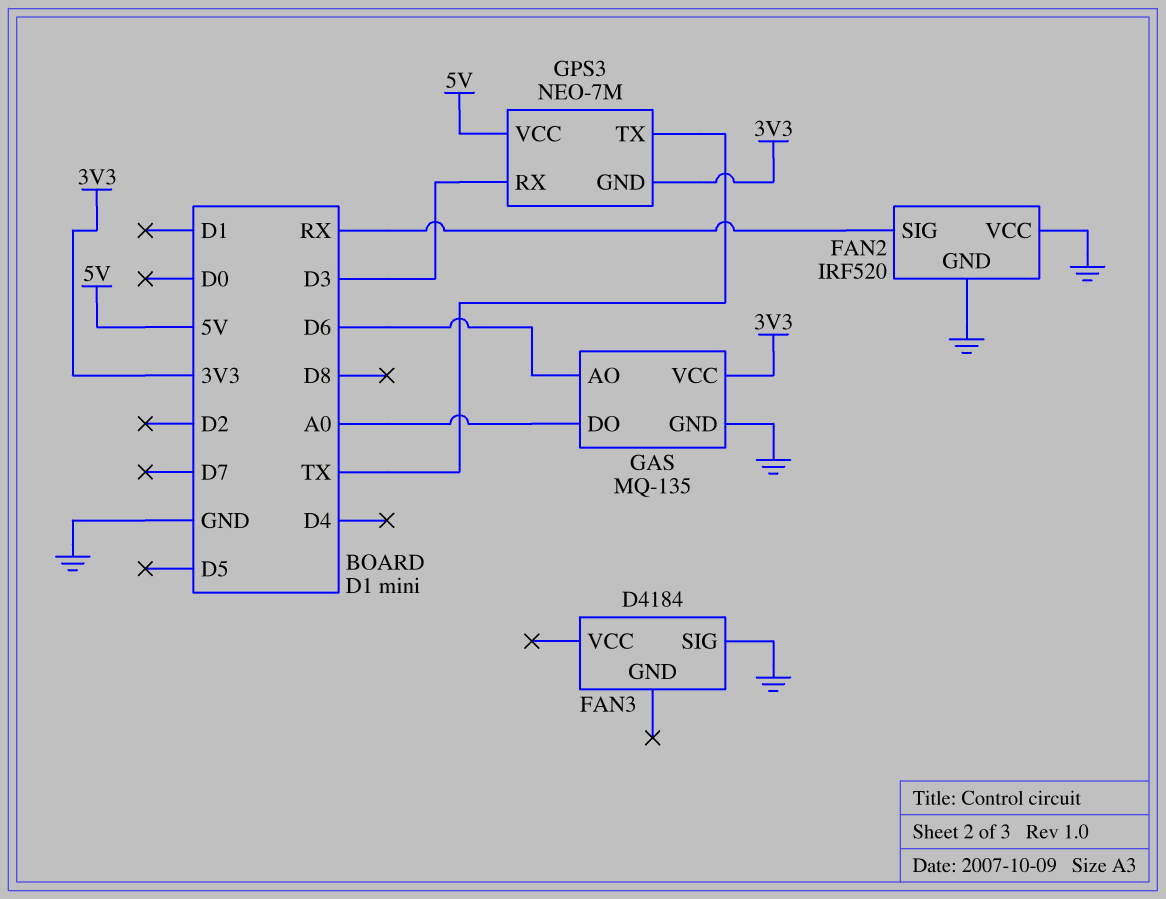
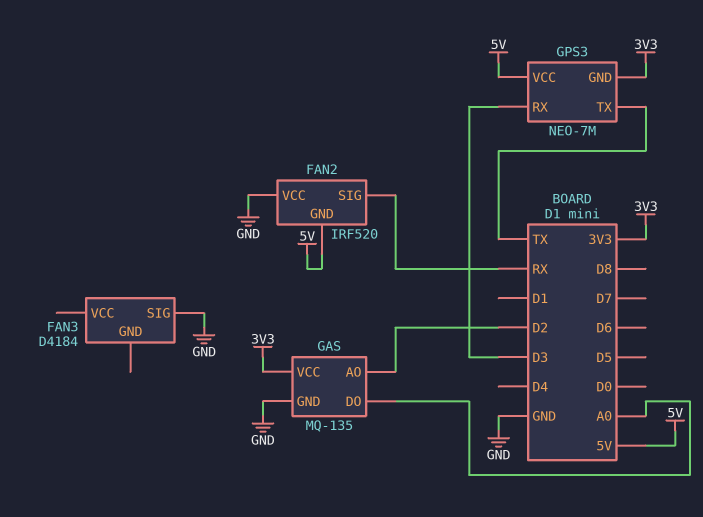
FAN2 pin GND: GND -> 5V
GAS pin AO: D6 -> D2

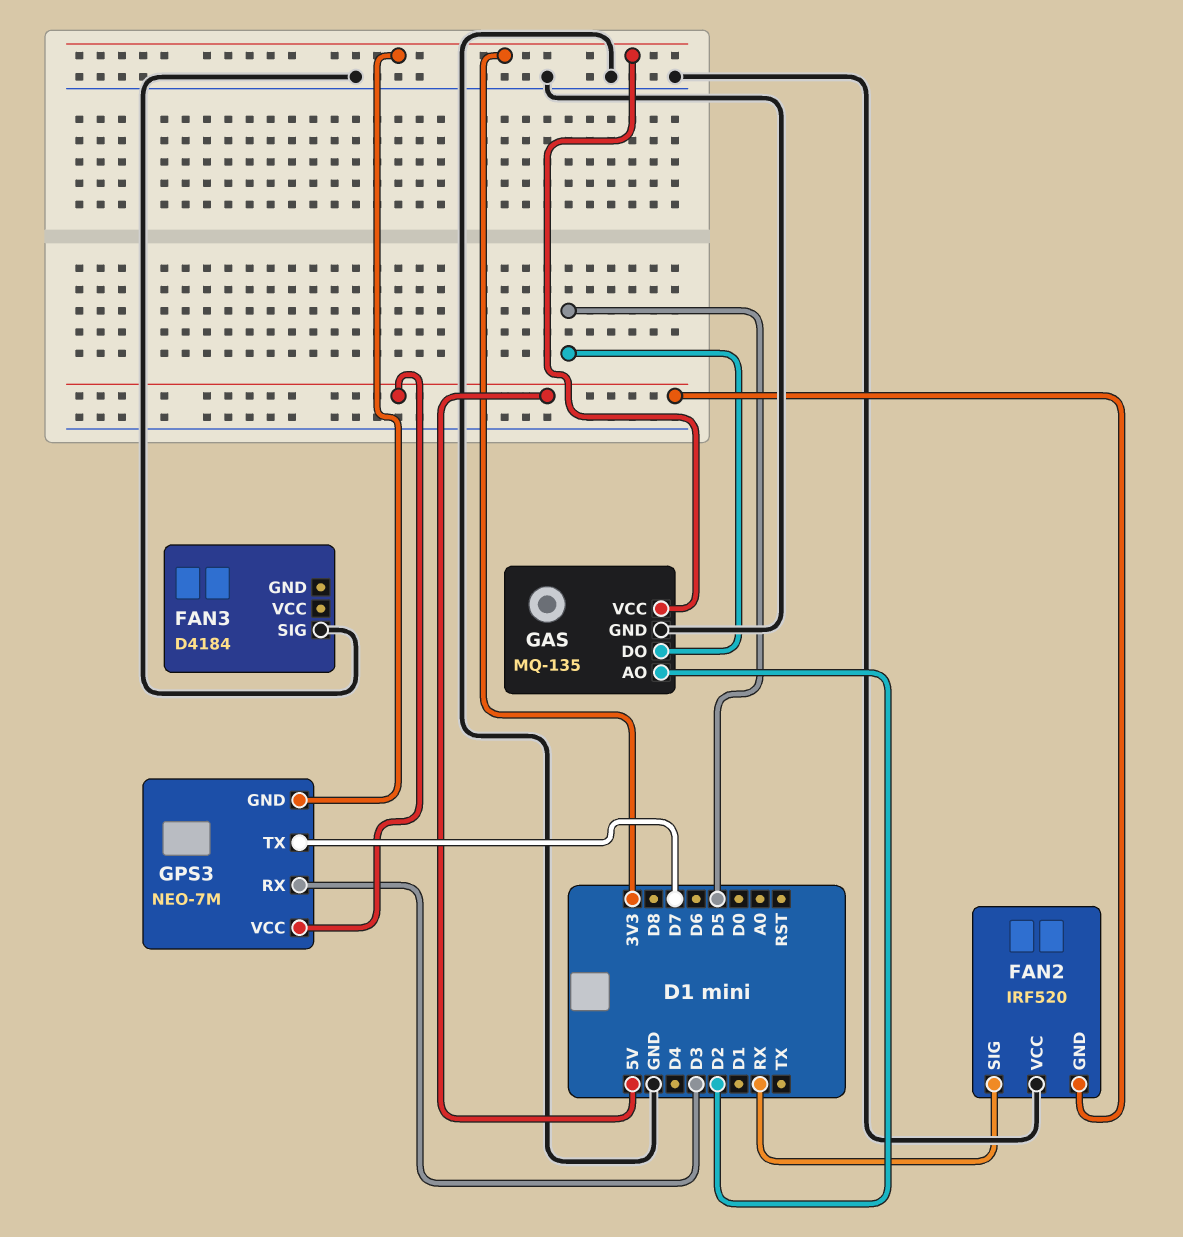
GAS pin DO: A0 -> D5
GPS3 pin TX: TX -> D7

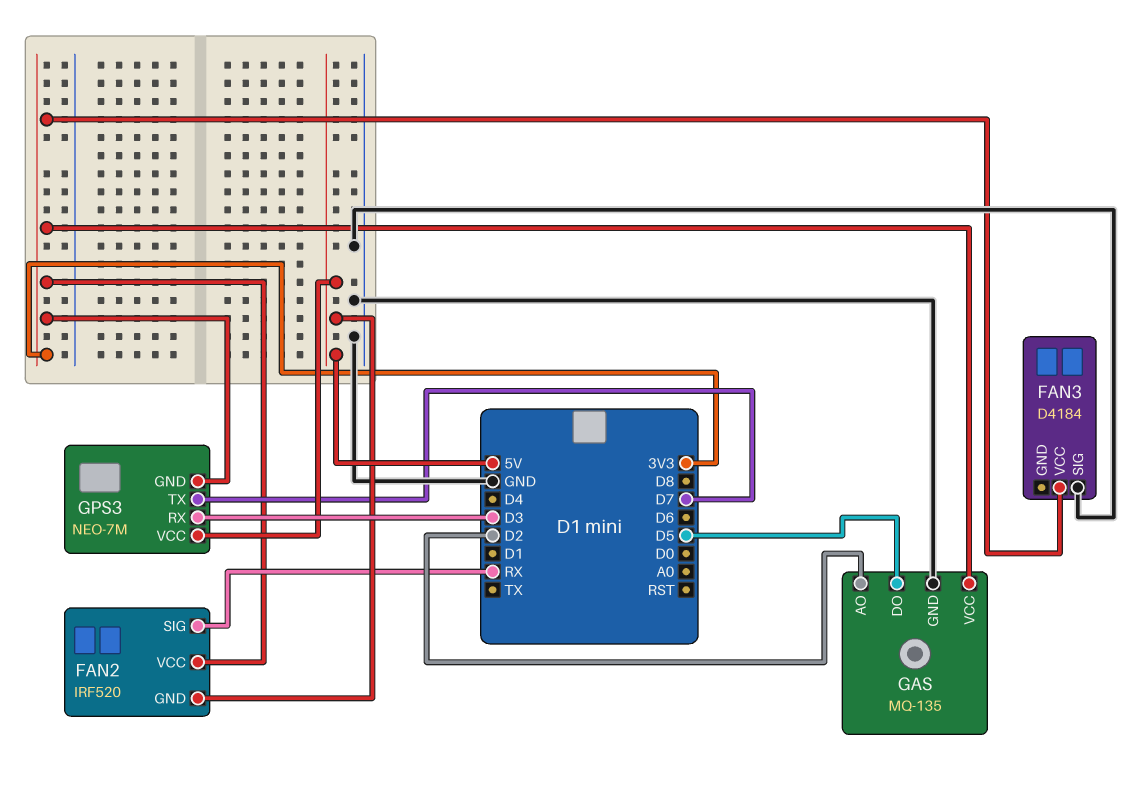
FAN2 pin VCC: GND -> 3V3
FAN3 pin VCC: none -> 3V3

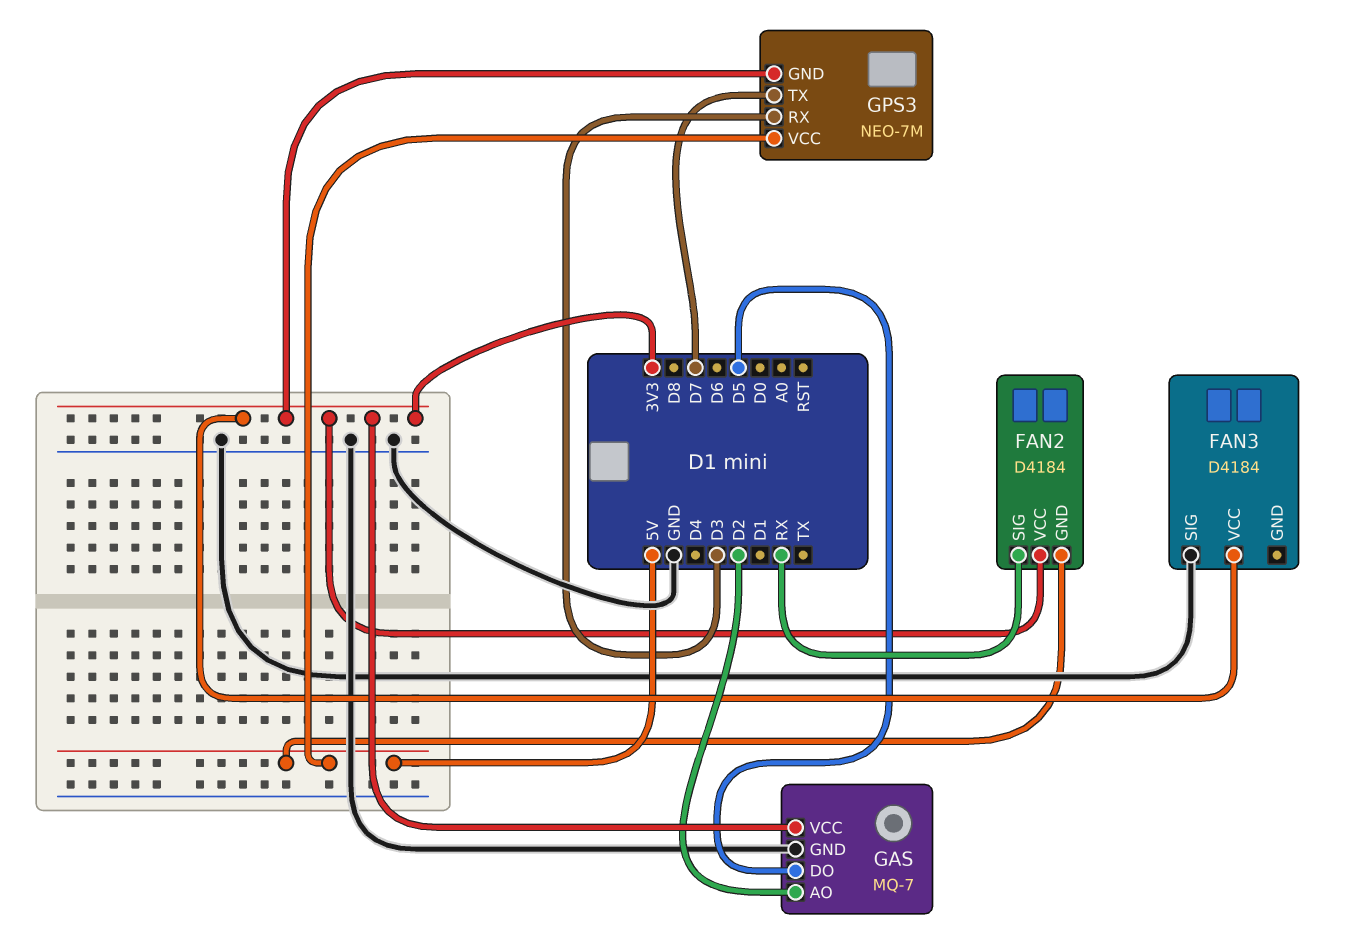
FAN2: IRF520 -> D4184
GAS: MQ-135 -> MQ-7

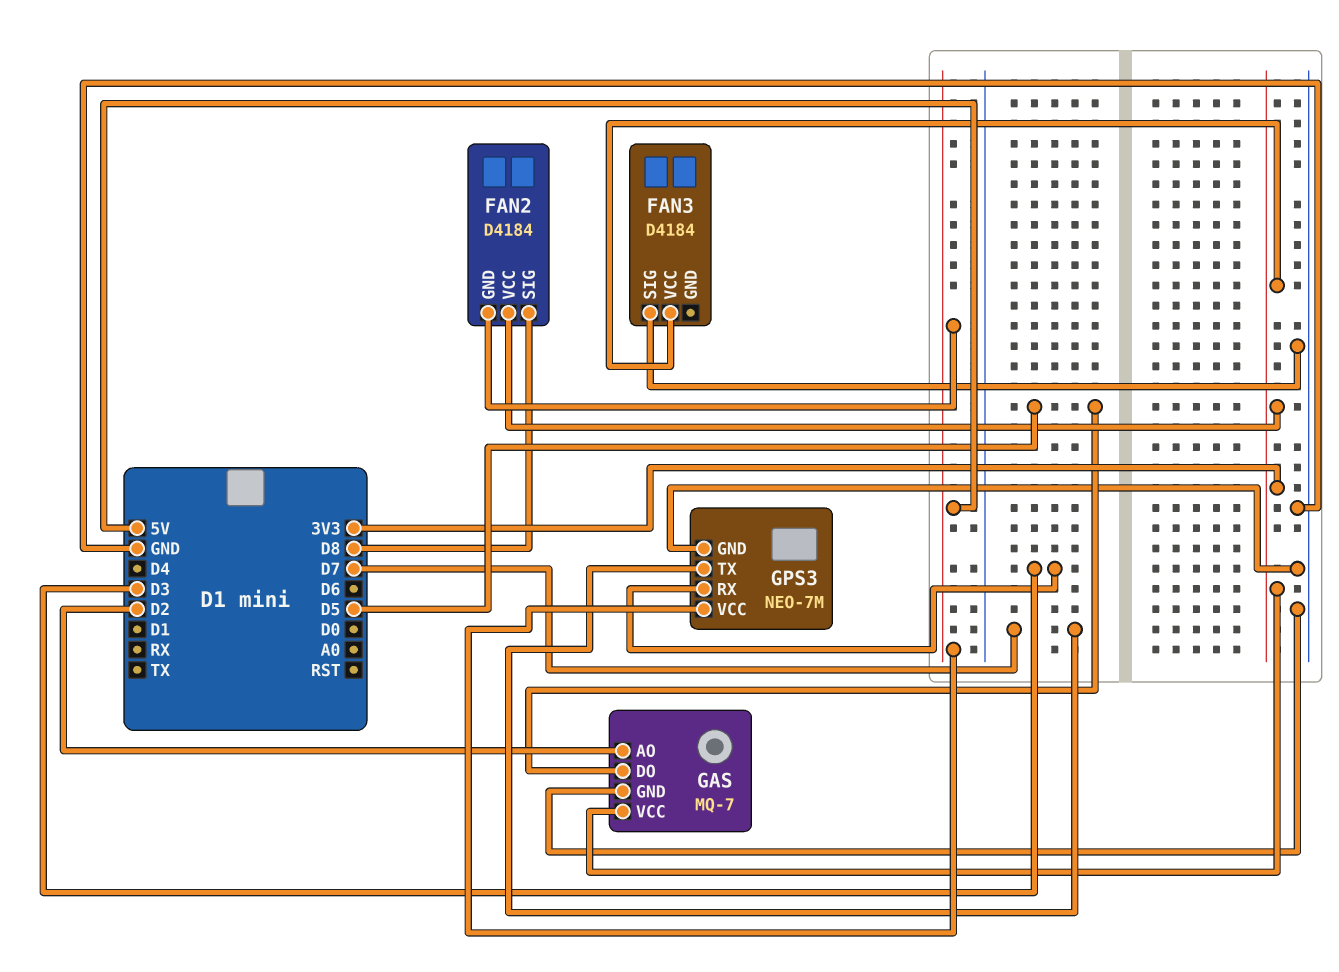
FAN2 pin SIG: RX -> D8
GPS3 pin GND: 3V3 -> GND

